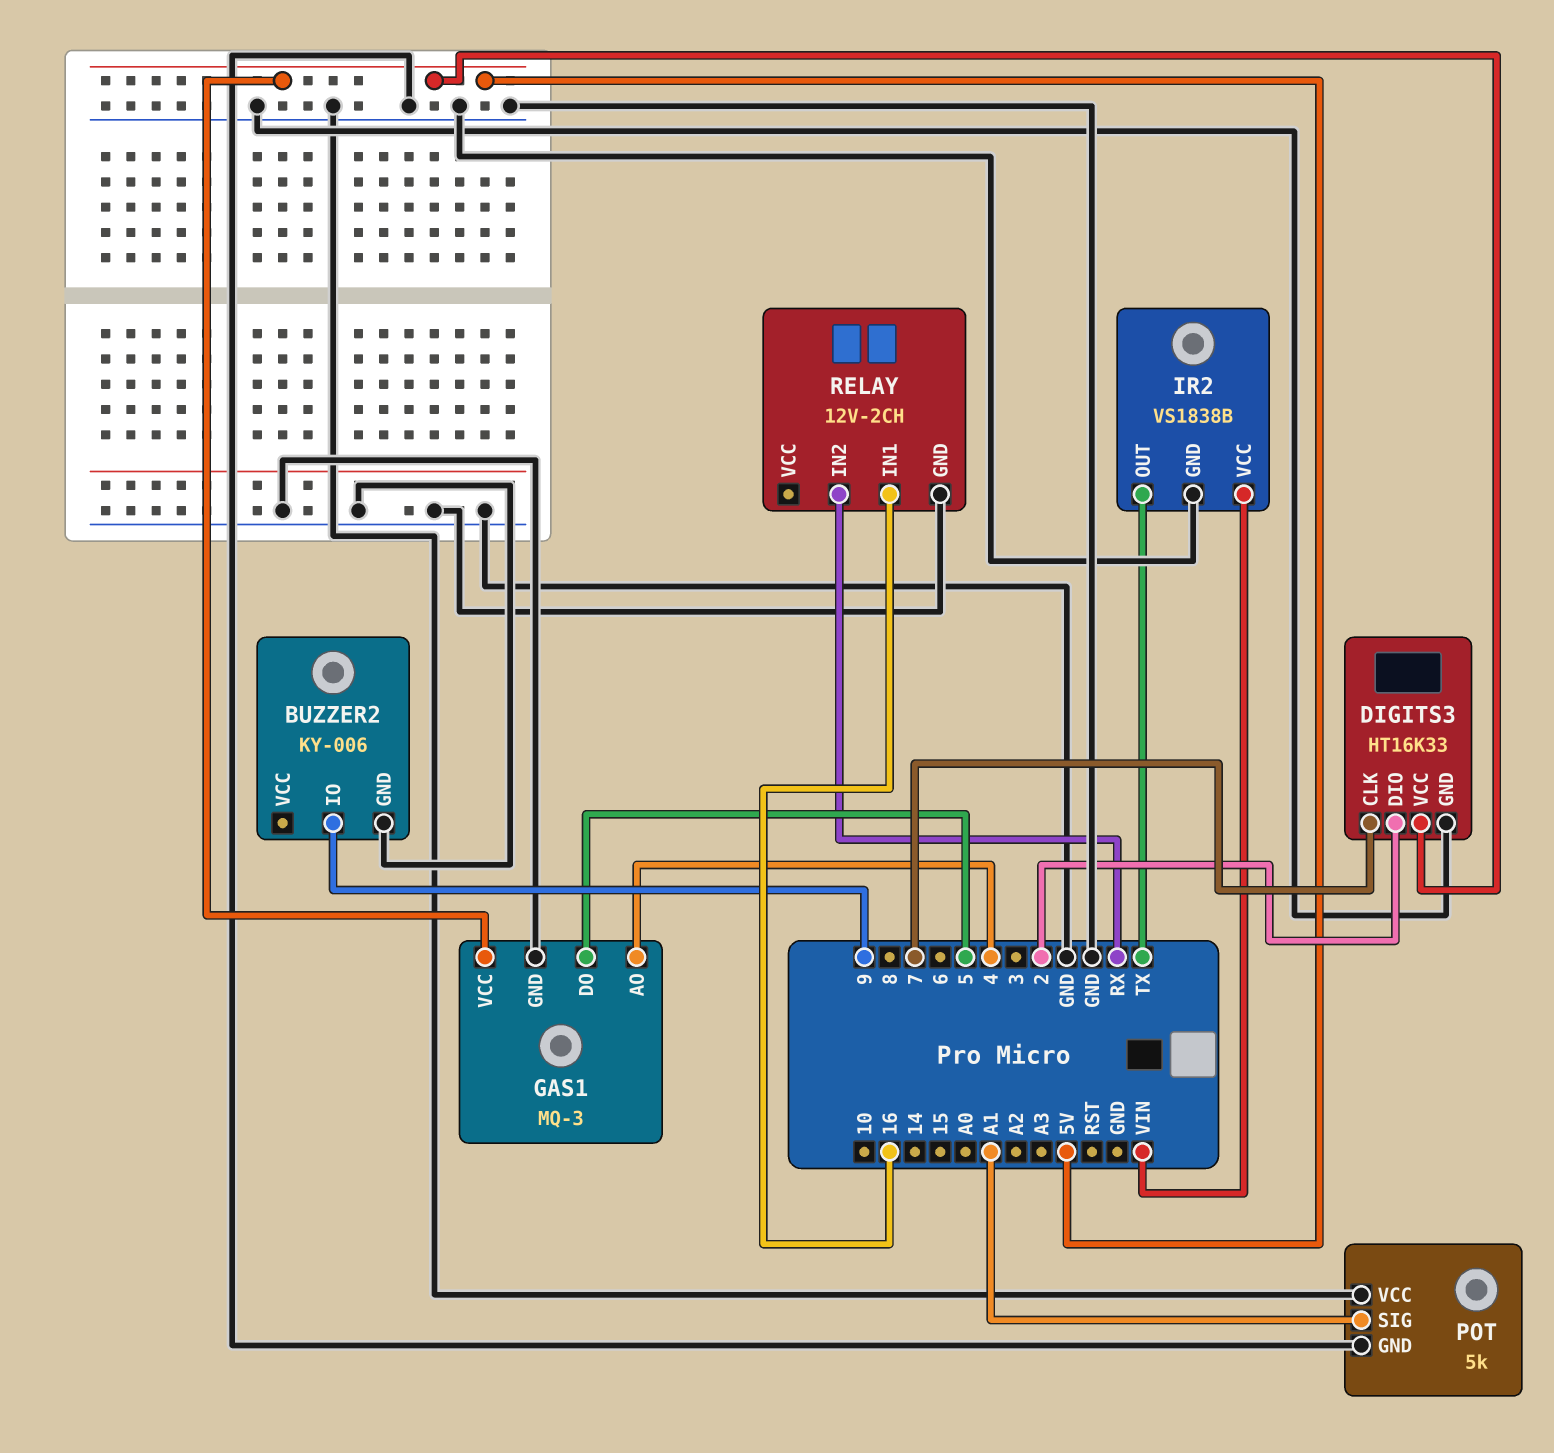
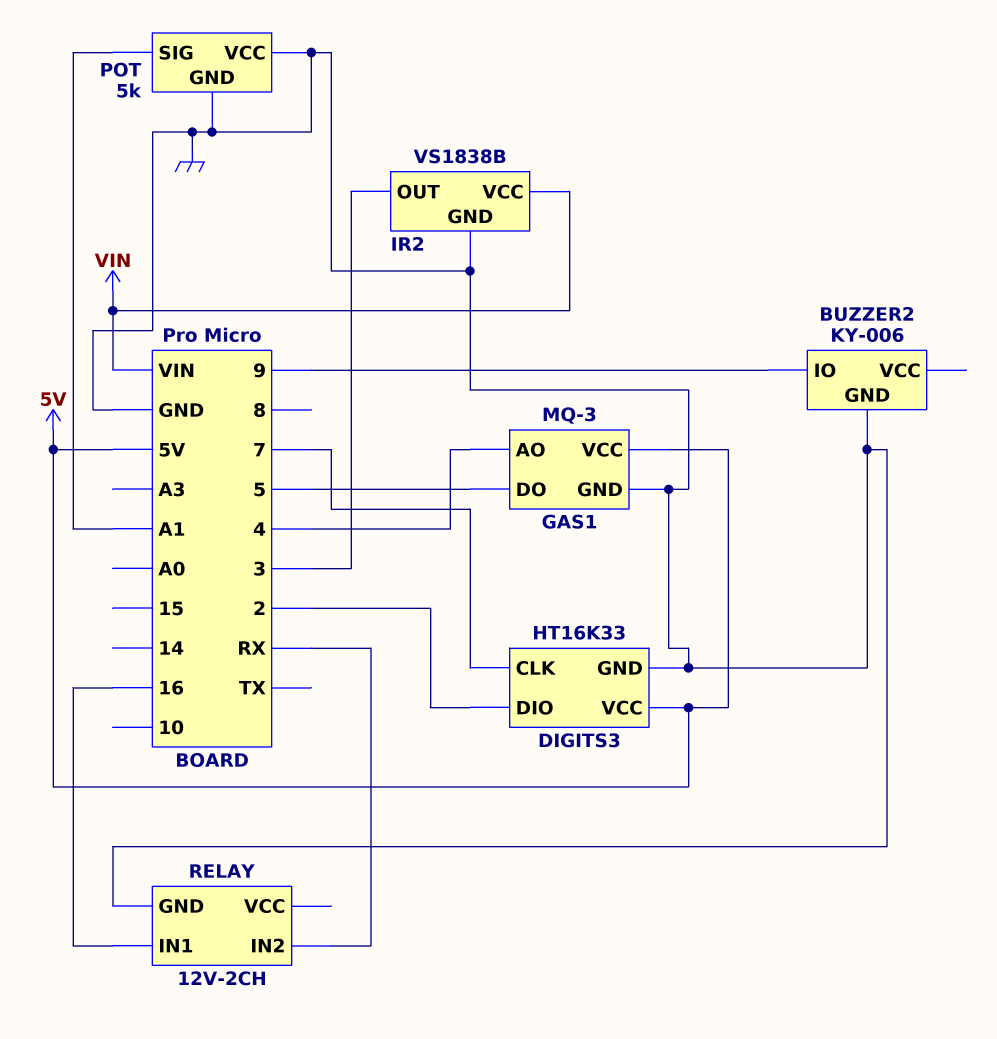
IR2 pin OUT: TX -> 3

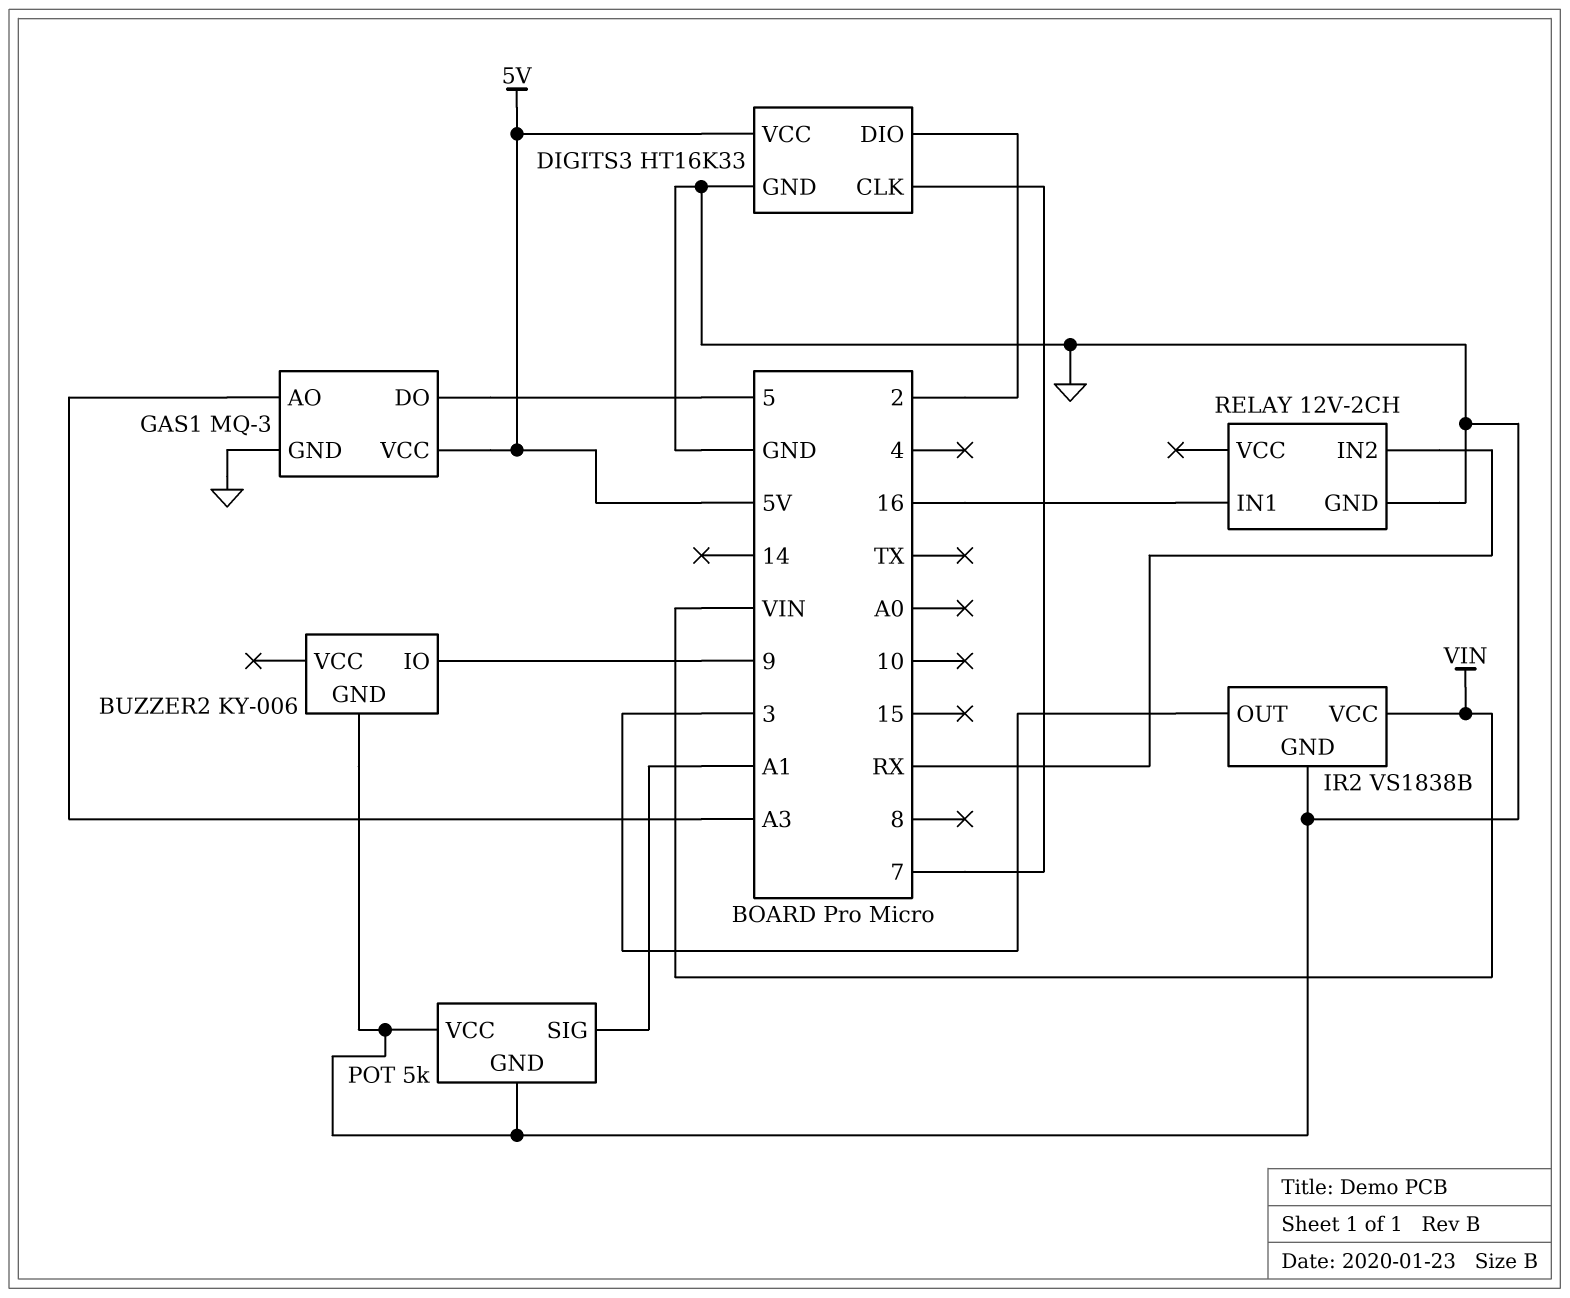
GAS1 pin AO: 4 -> A3

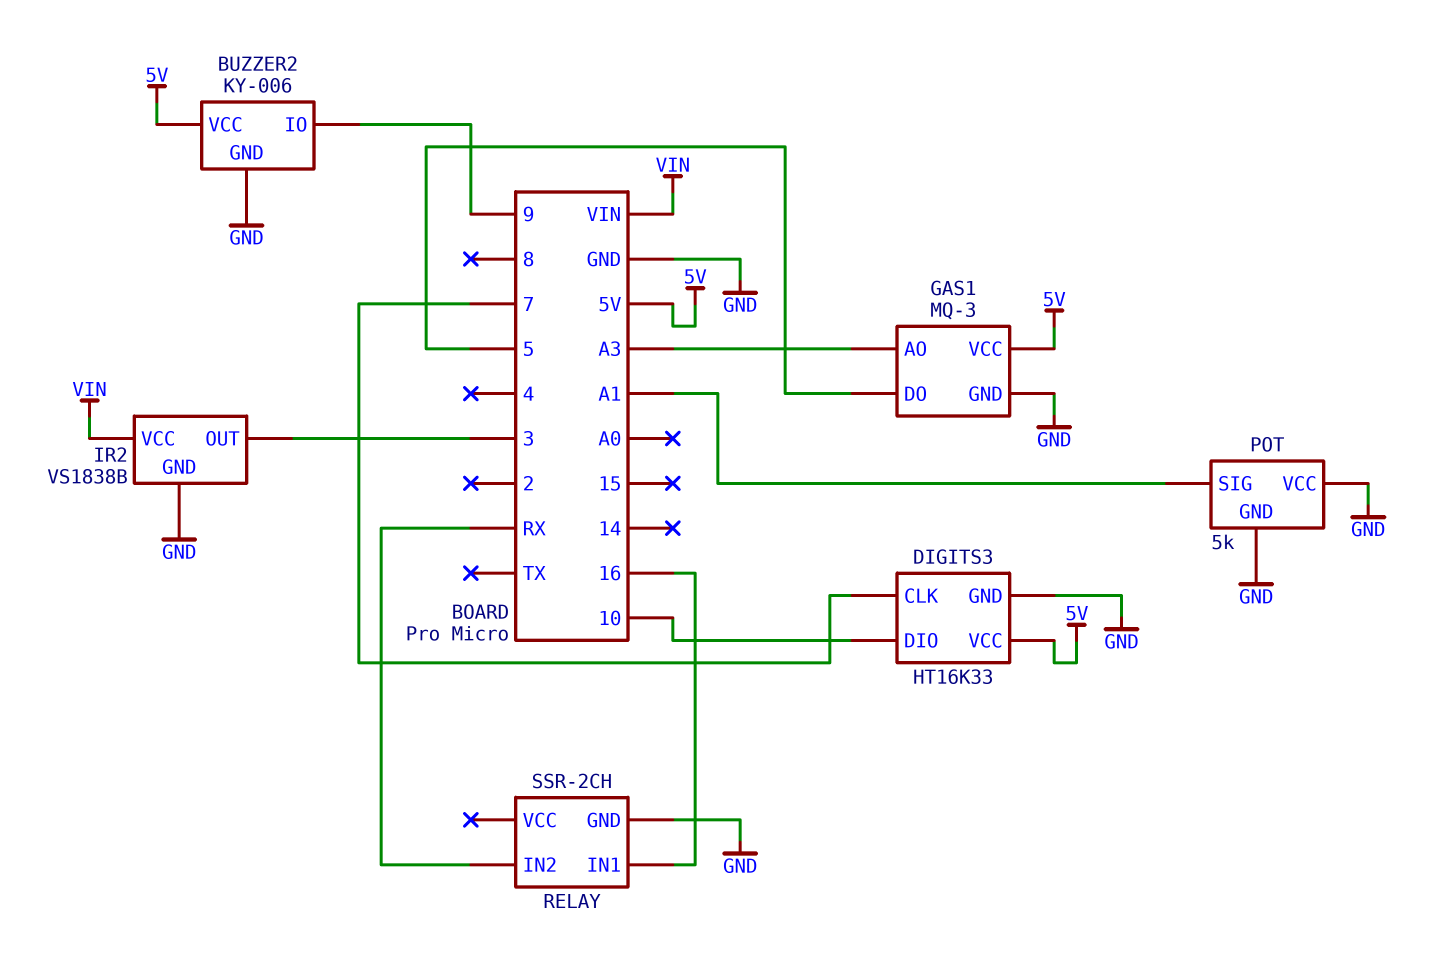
BUZZER2 pin VCC: none -> 5V
DIGITS3 pin DIO: 2 -> 10
RELAY: 12V-2CH -> SSR-2CH

